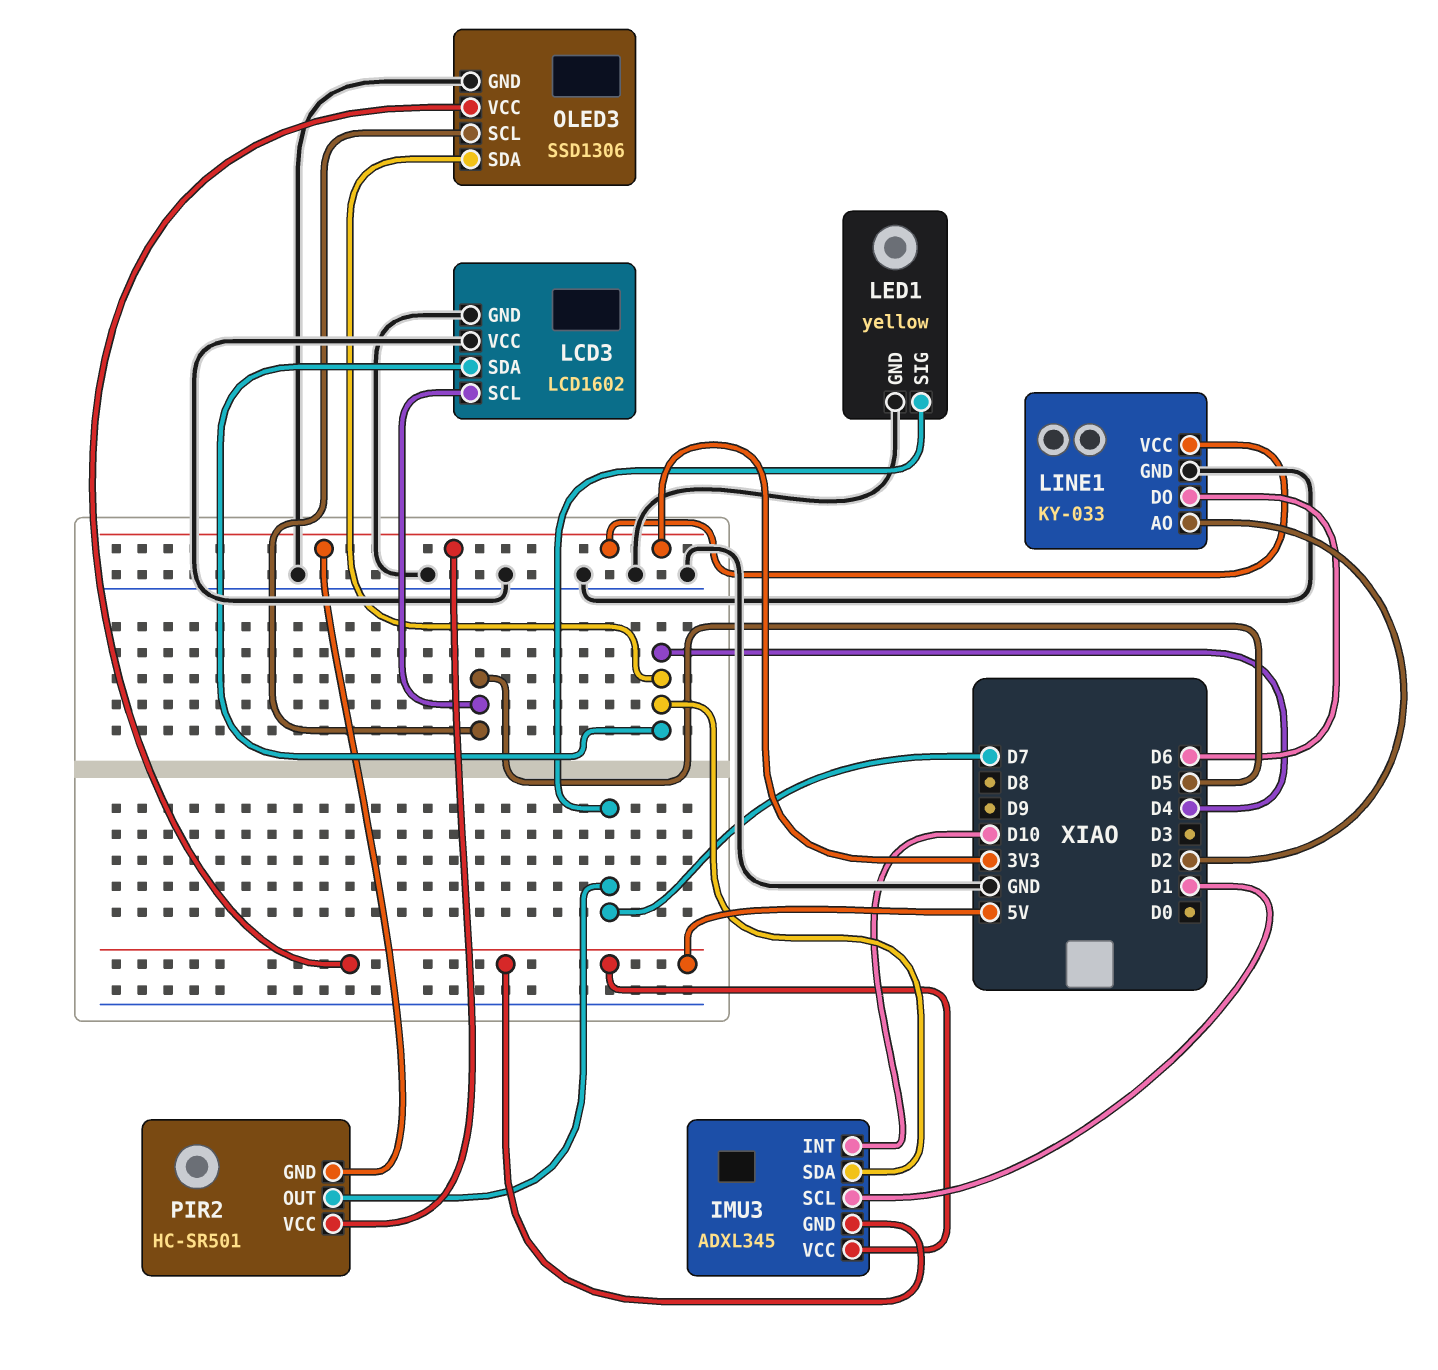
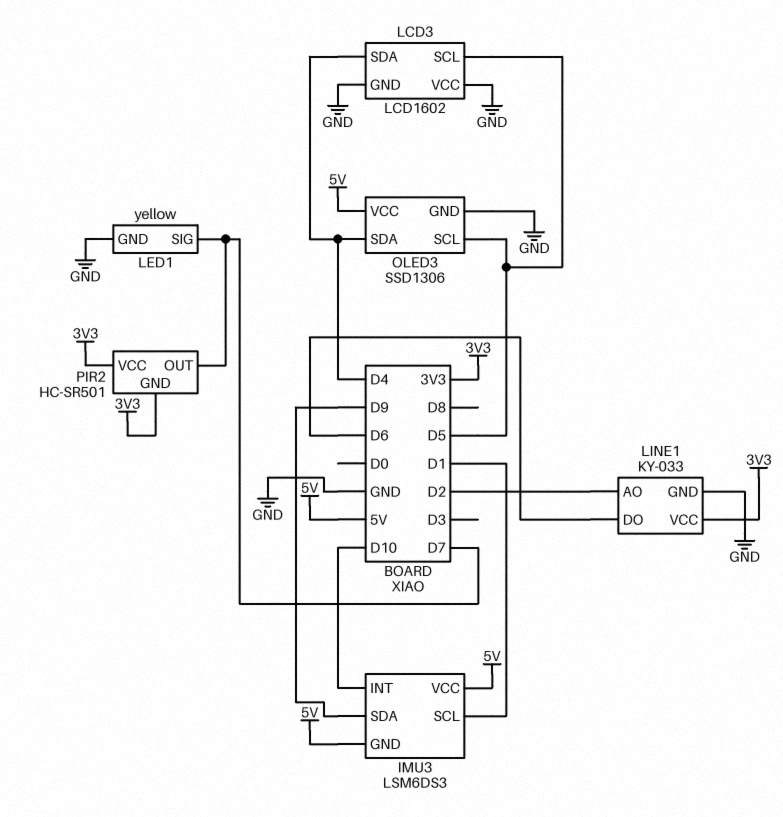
IMU3: ADXL345 -> LSM6DS3
IMU3 pin SDA: D4 -> D9

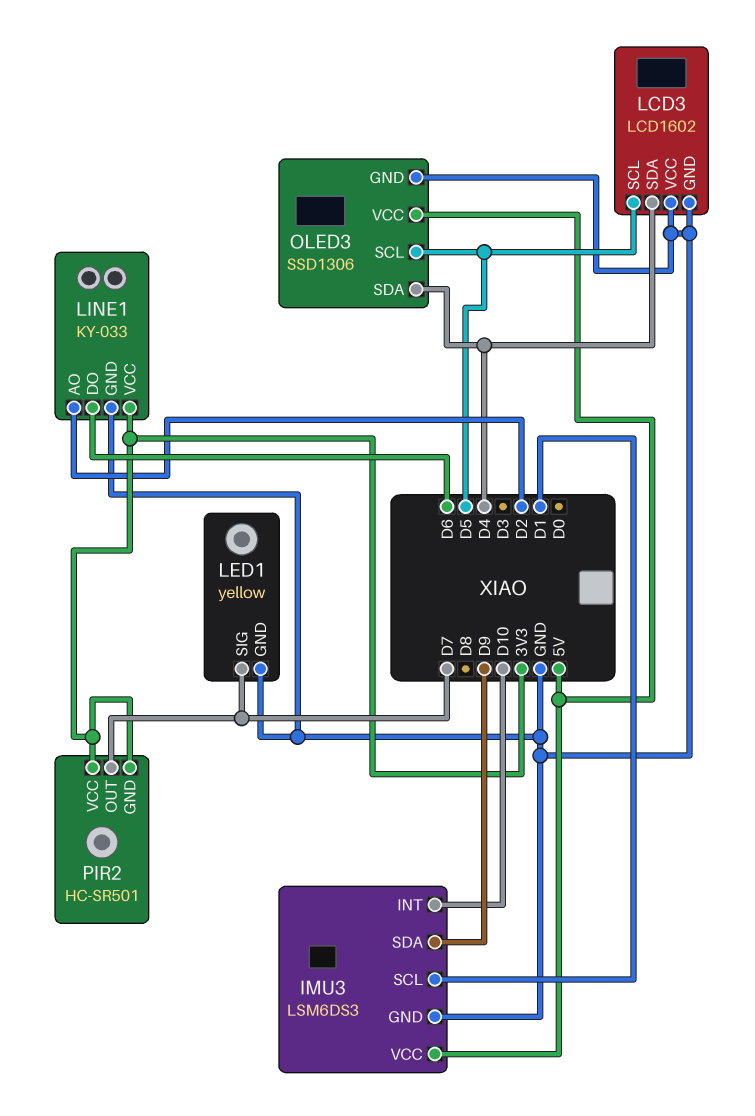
IMU3 pin GND: 5V -> GND

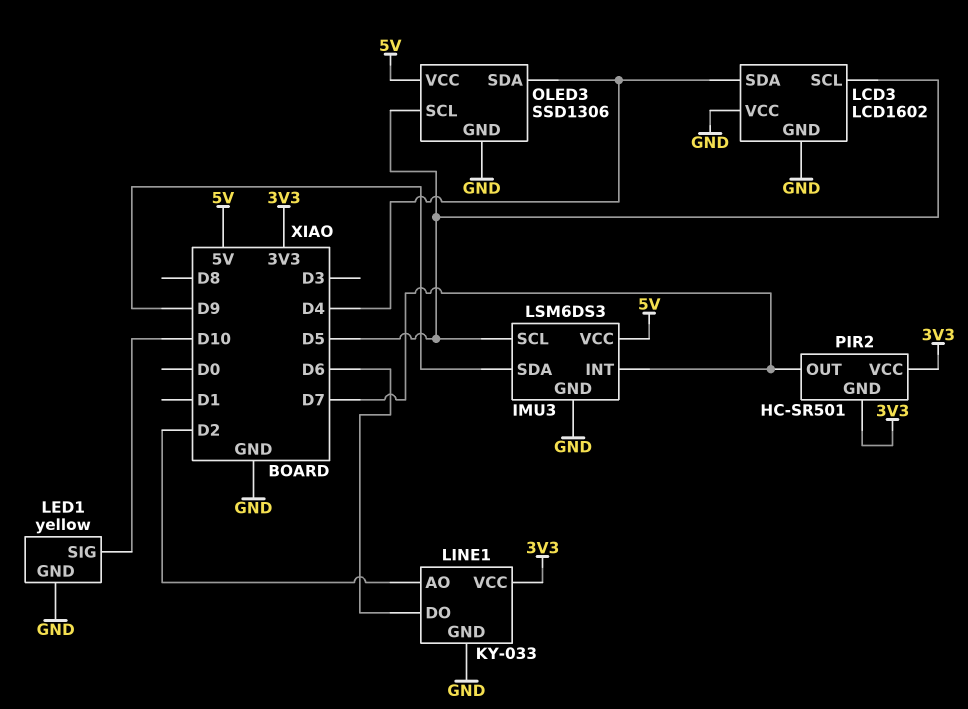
IMU3 pin INT: D10 -> D7
IMU3 pin SCL: D1 -> D5
LED1 pin SIG: D7 -> D10

